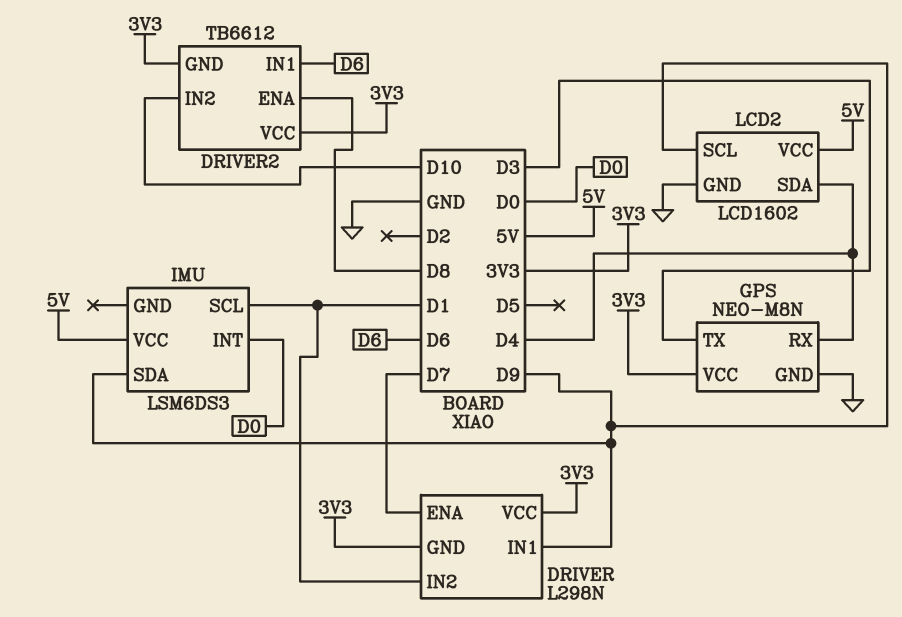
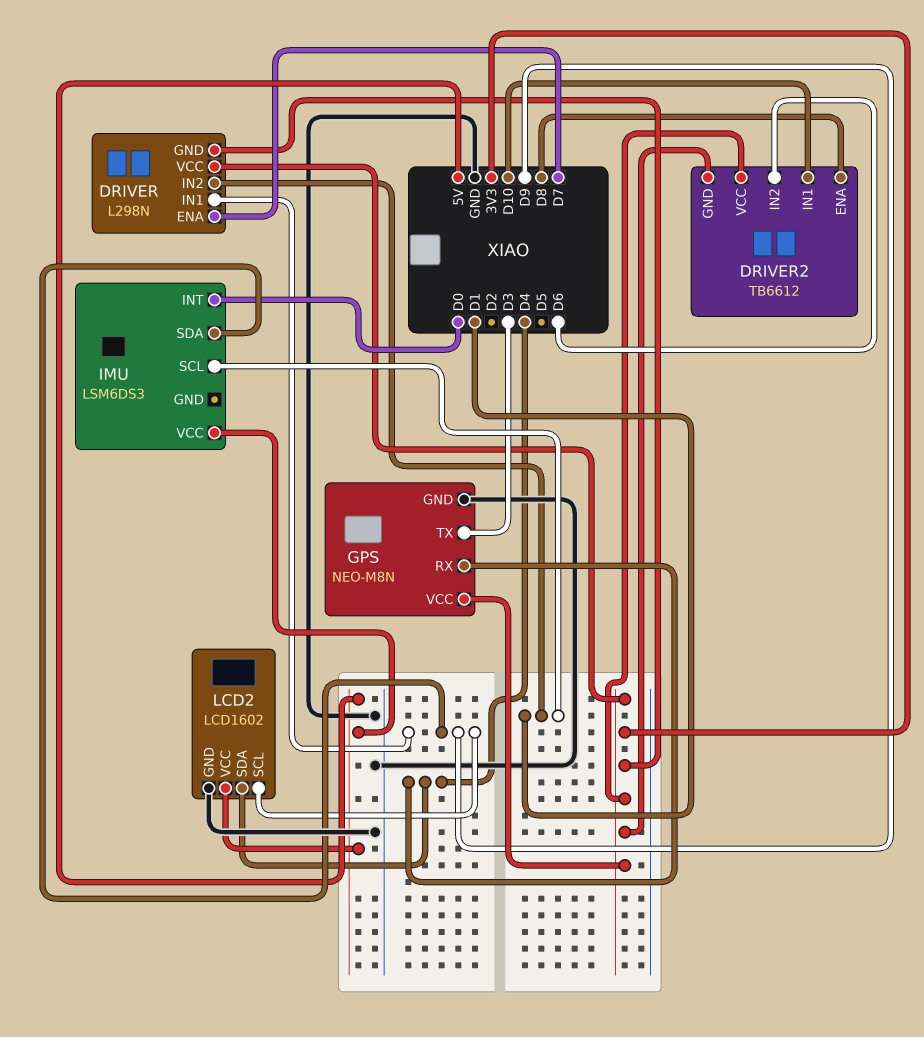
DRIVER2 pin IN1: D6 -> D10
DRIVER2 pin IN2: D10 -> D6

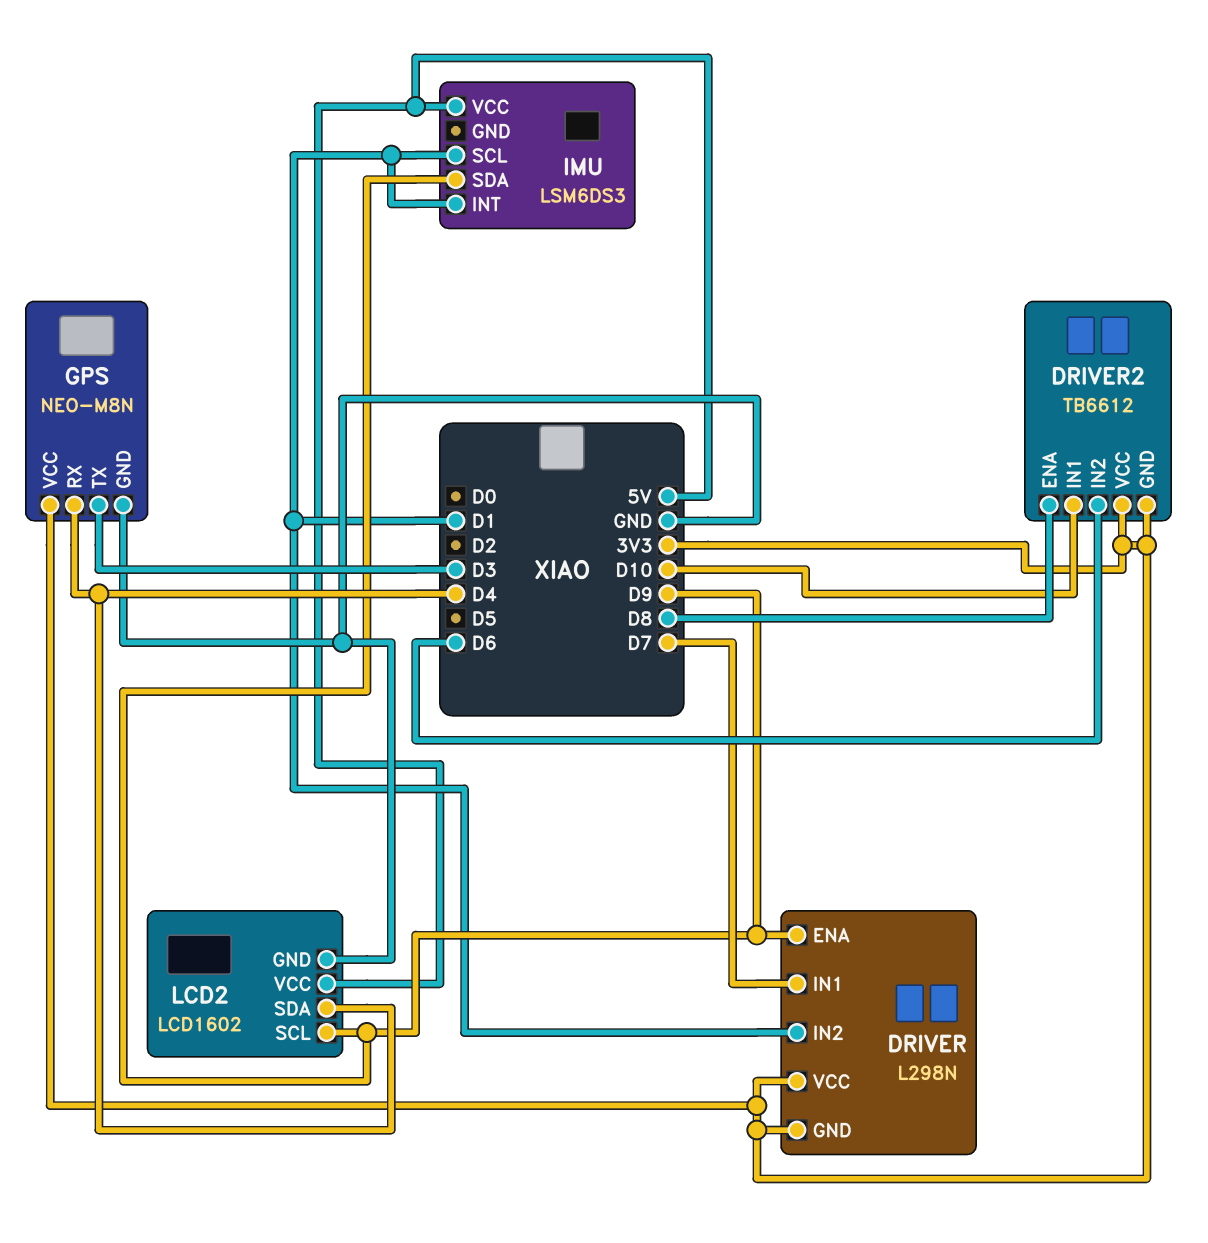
DRIVER pin ENA: D7 -> D9
DRIVER pin IN1: D9 -> D7
IMU pin INT: D0 -> D1

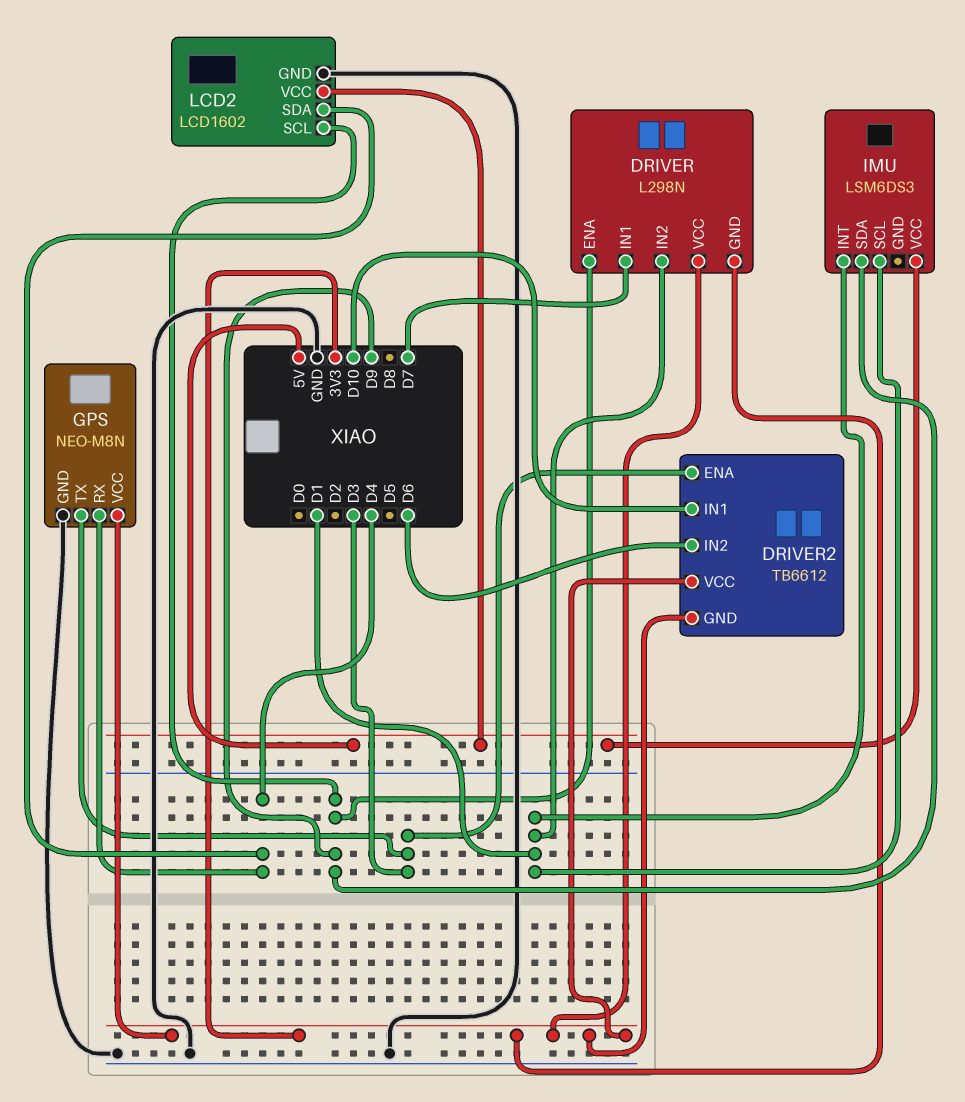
DRIVER2 pin ENA: D8 -> D3

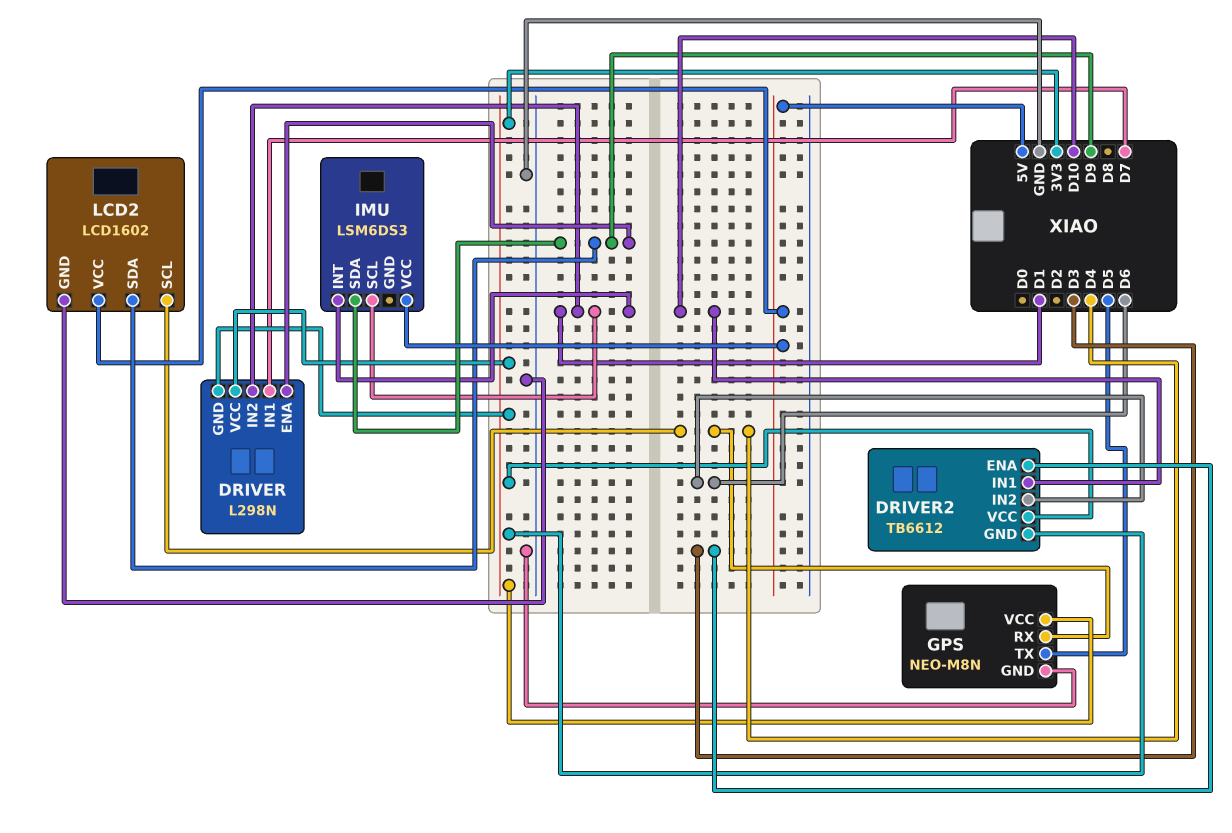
GPS pin TX: D3 -> D5
LCD2 pin SCL: D9 -> D4
LCD2 pin SDA: D4 -> D9

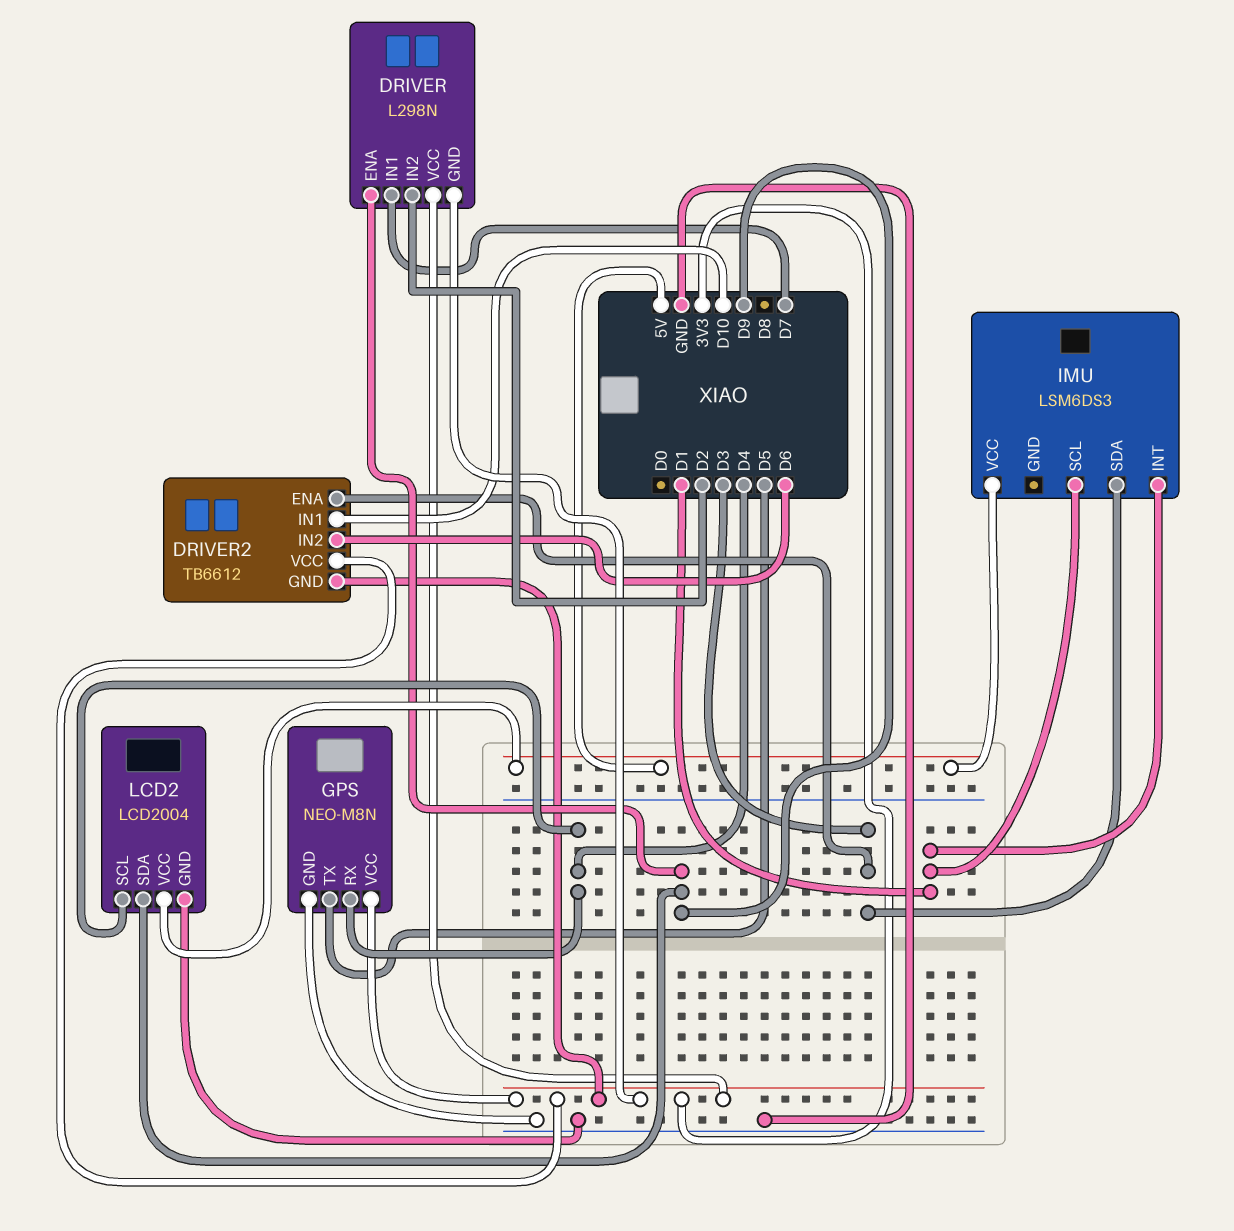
DRIVER pin IN2: D1 -> D2
IMU pin SDA: D9 -> D3
LCD2: LCD1602 -> LCD2004

